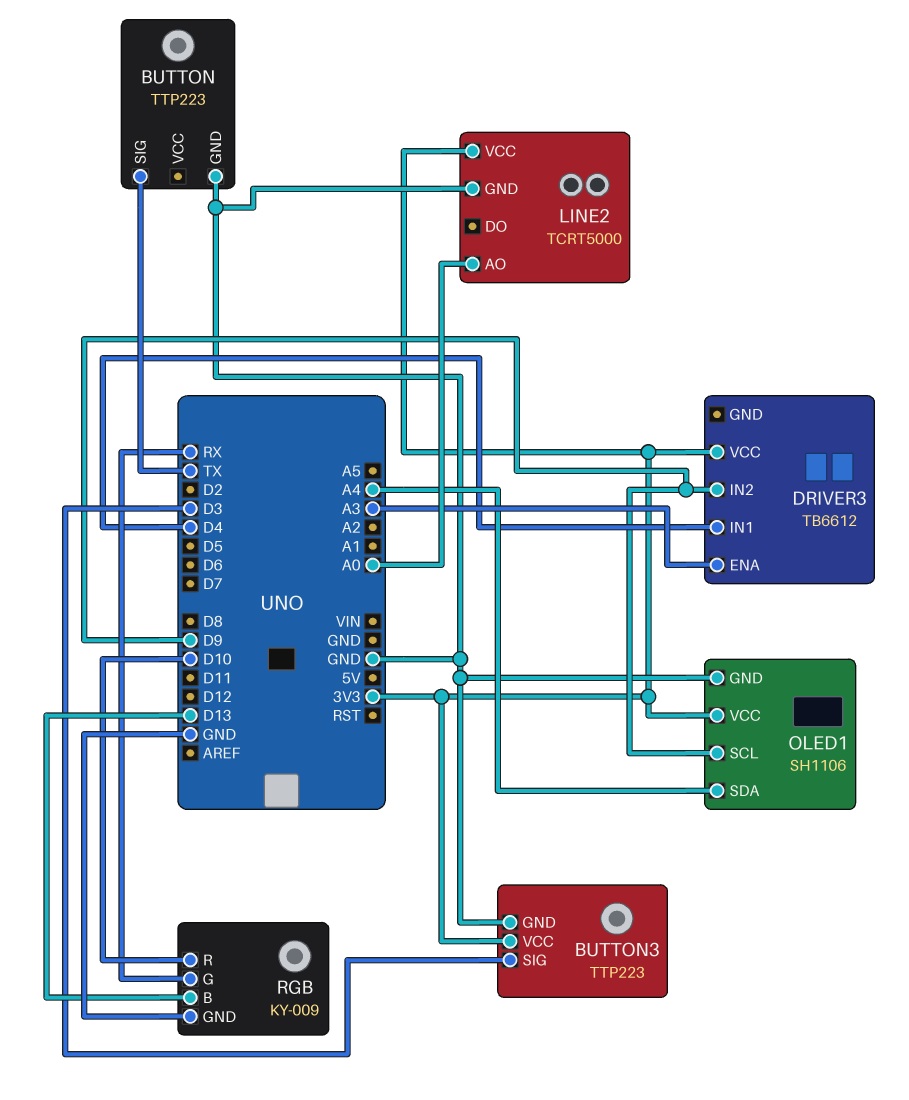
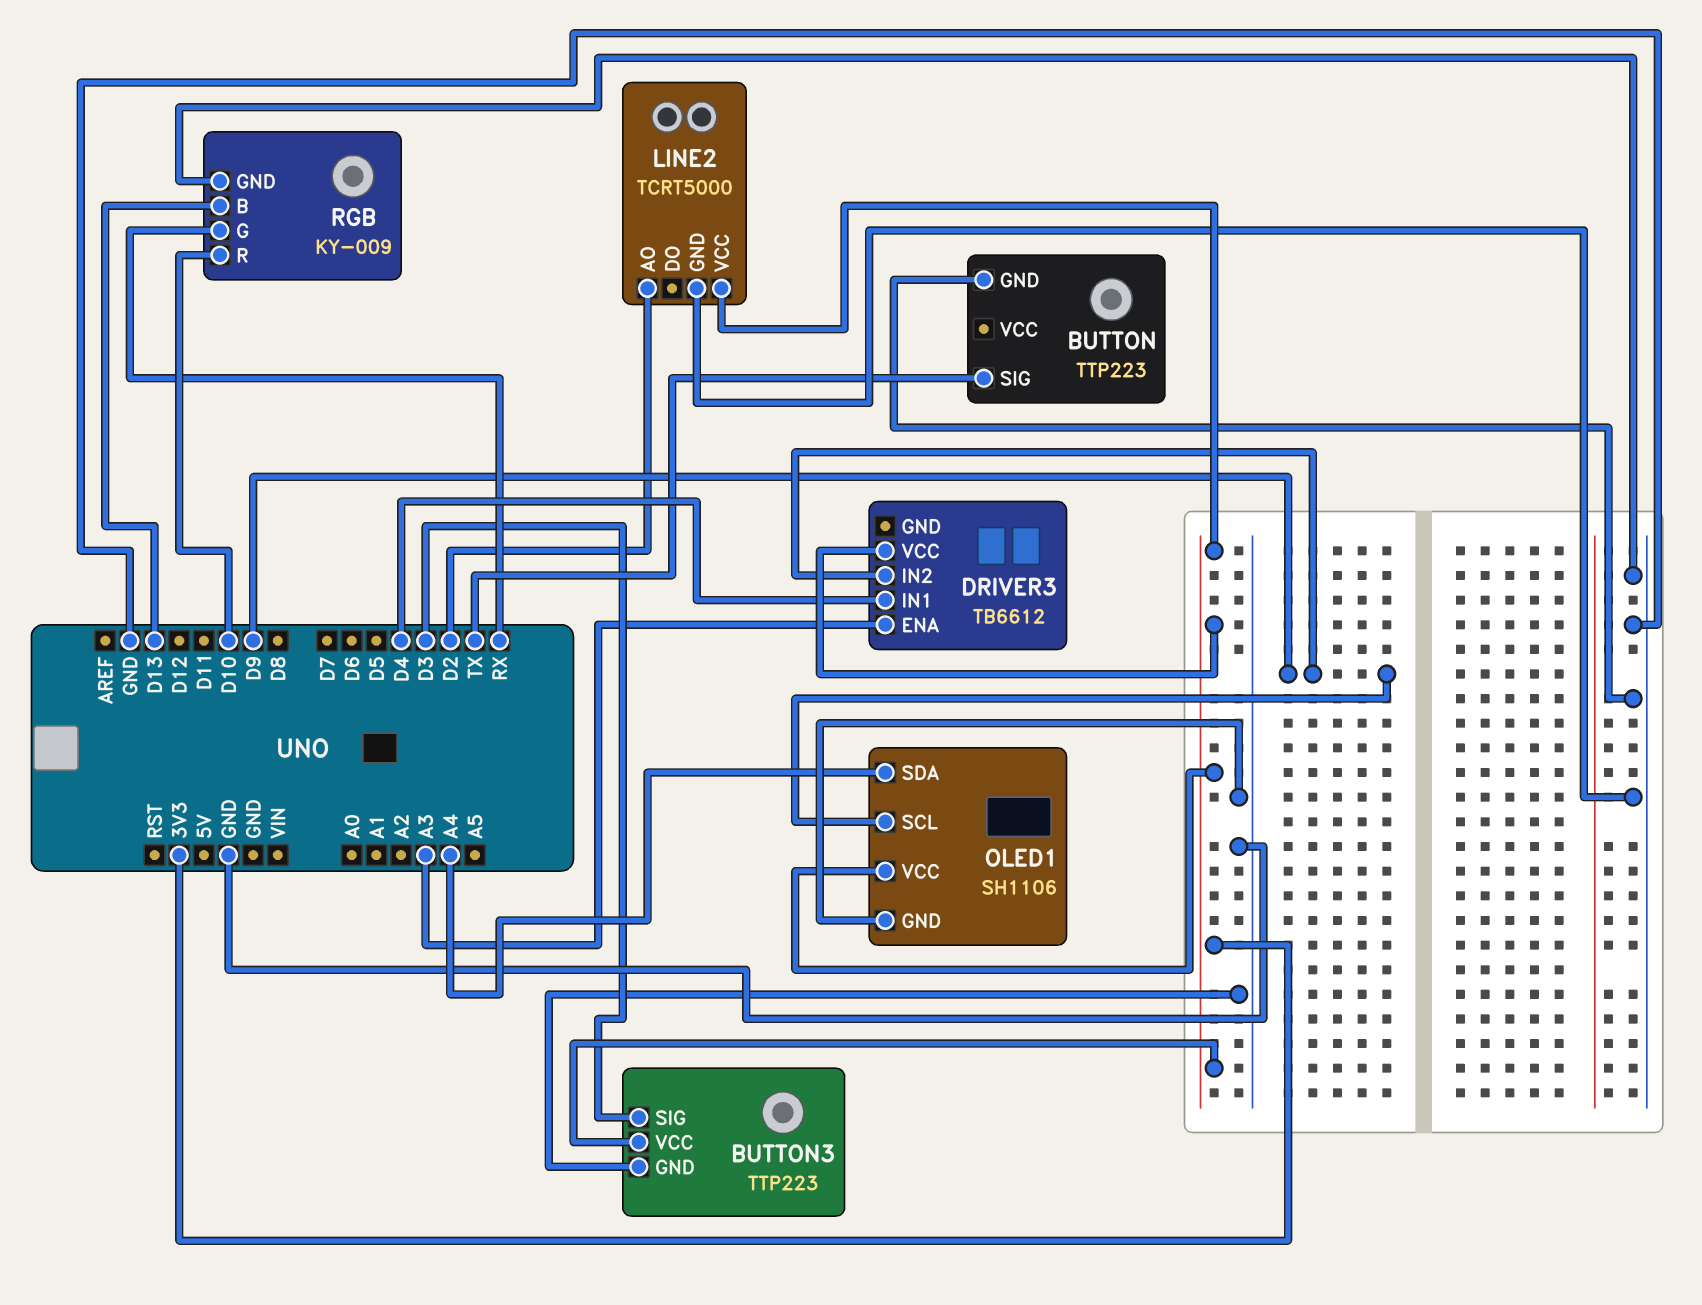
LINE2 pin AO: A0 -> D2

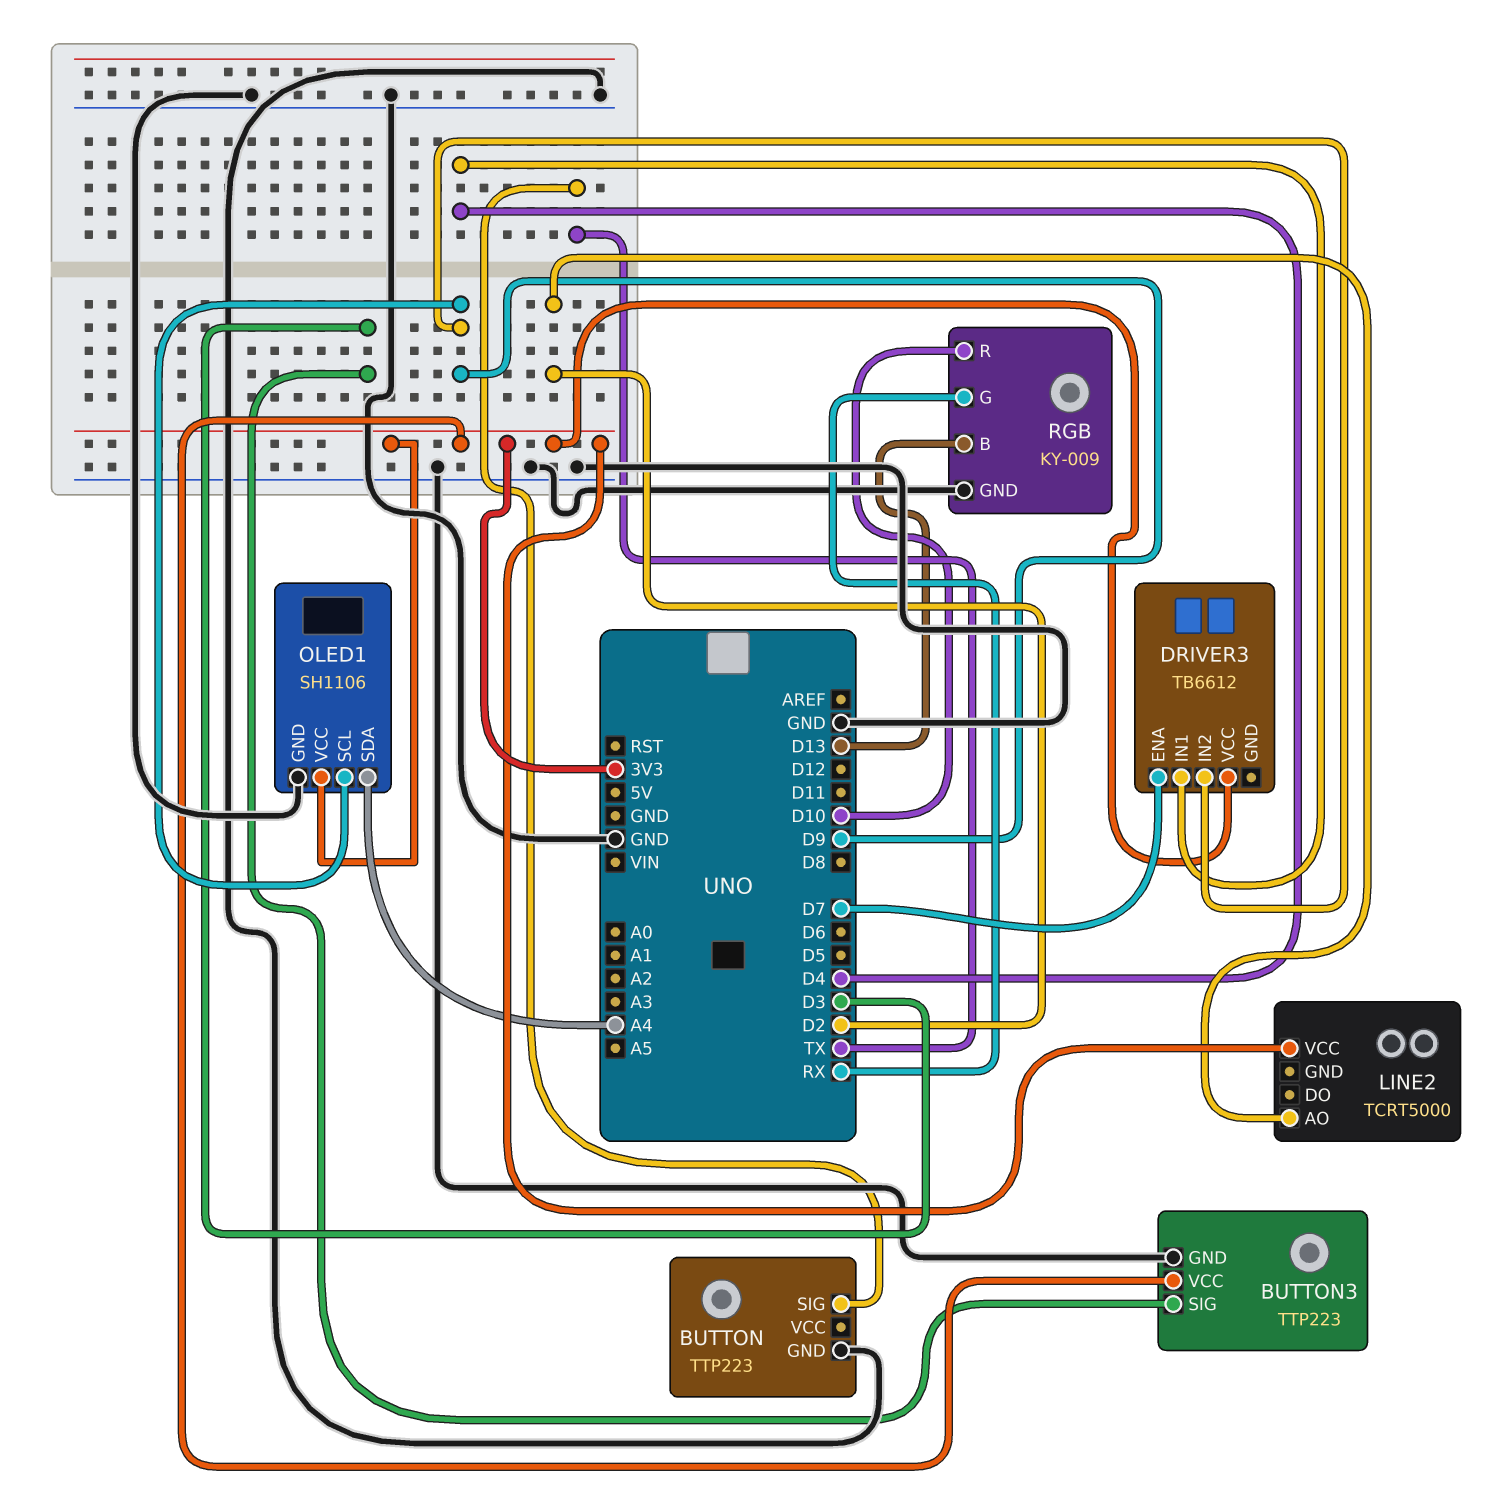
DRIVER3 pin ENA: A3 -> D7
LINE2 pin GND: GND -> none

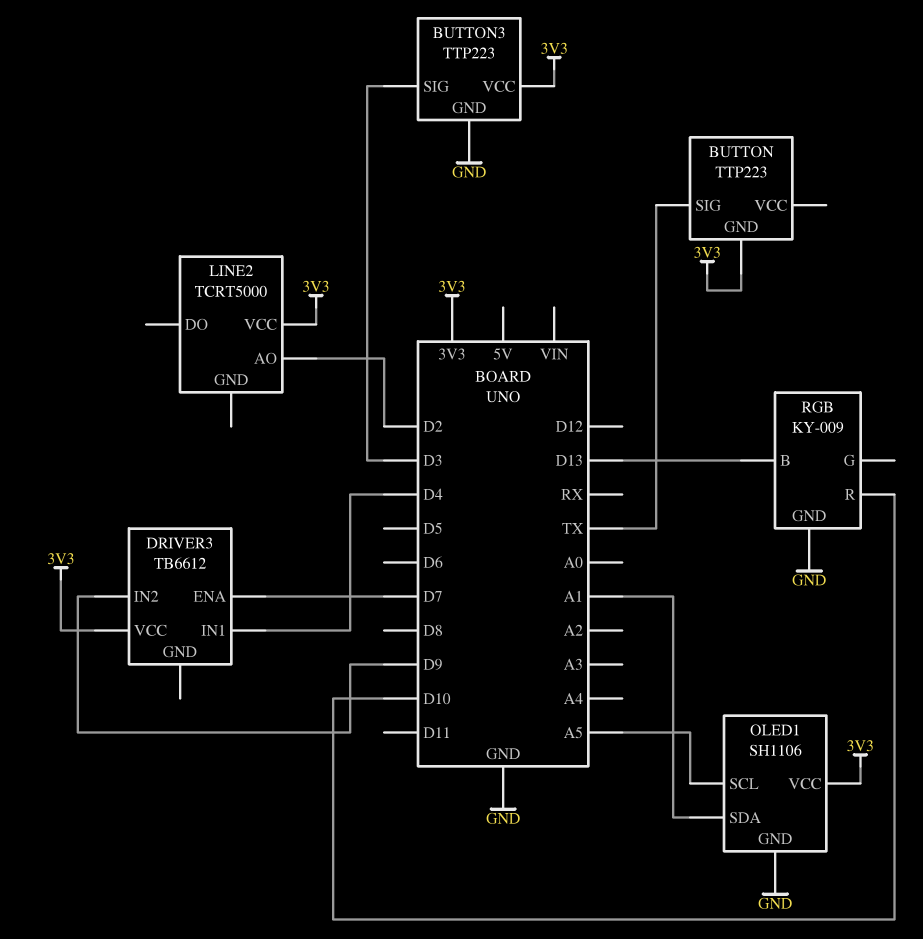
BUTTON pin GND: GND -> 3V3
OLED1 pin SCL: D9 -> A5
OLED1 pin SDA: A4 -> A1
RGB pin G: RX -> none

